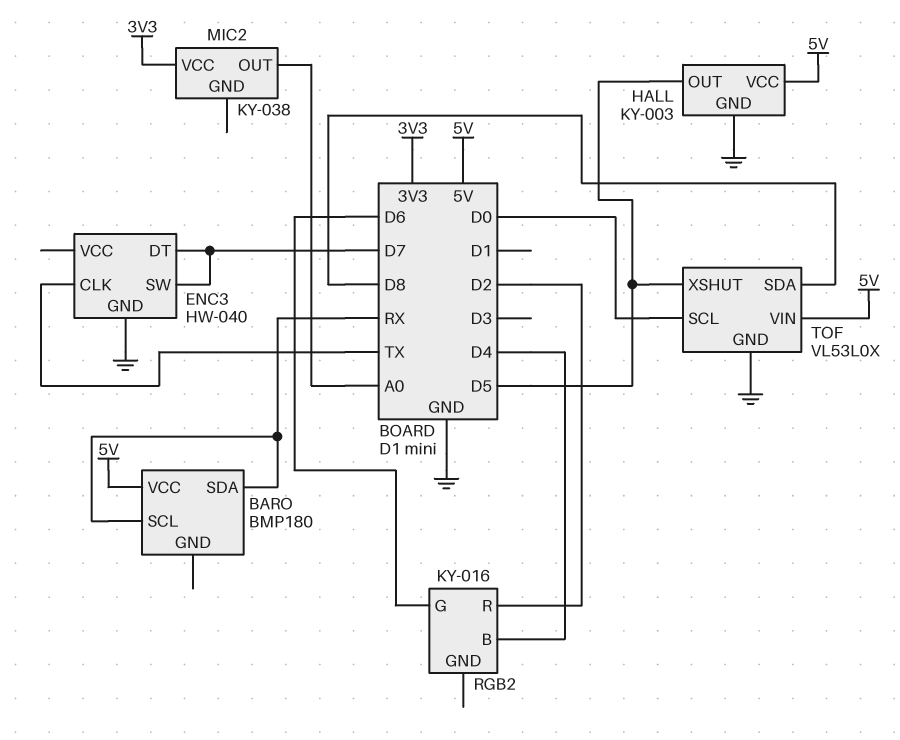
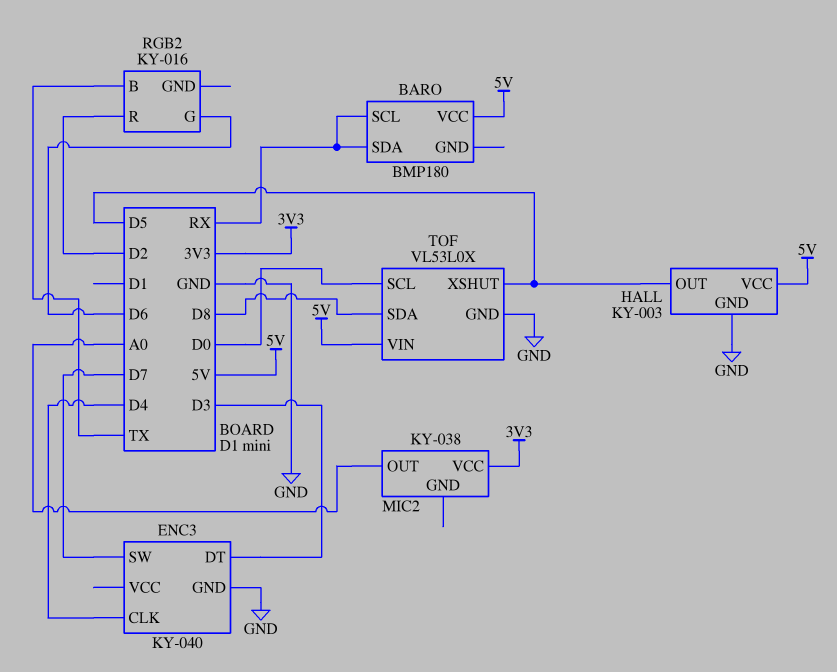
ENC3: HW-040 -> KY-040
ENC3 pin CLK: TX -> D4
ENC3 pin DT: D7 -> D3
RGB2 pin B: D4 -> TX

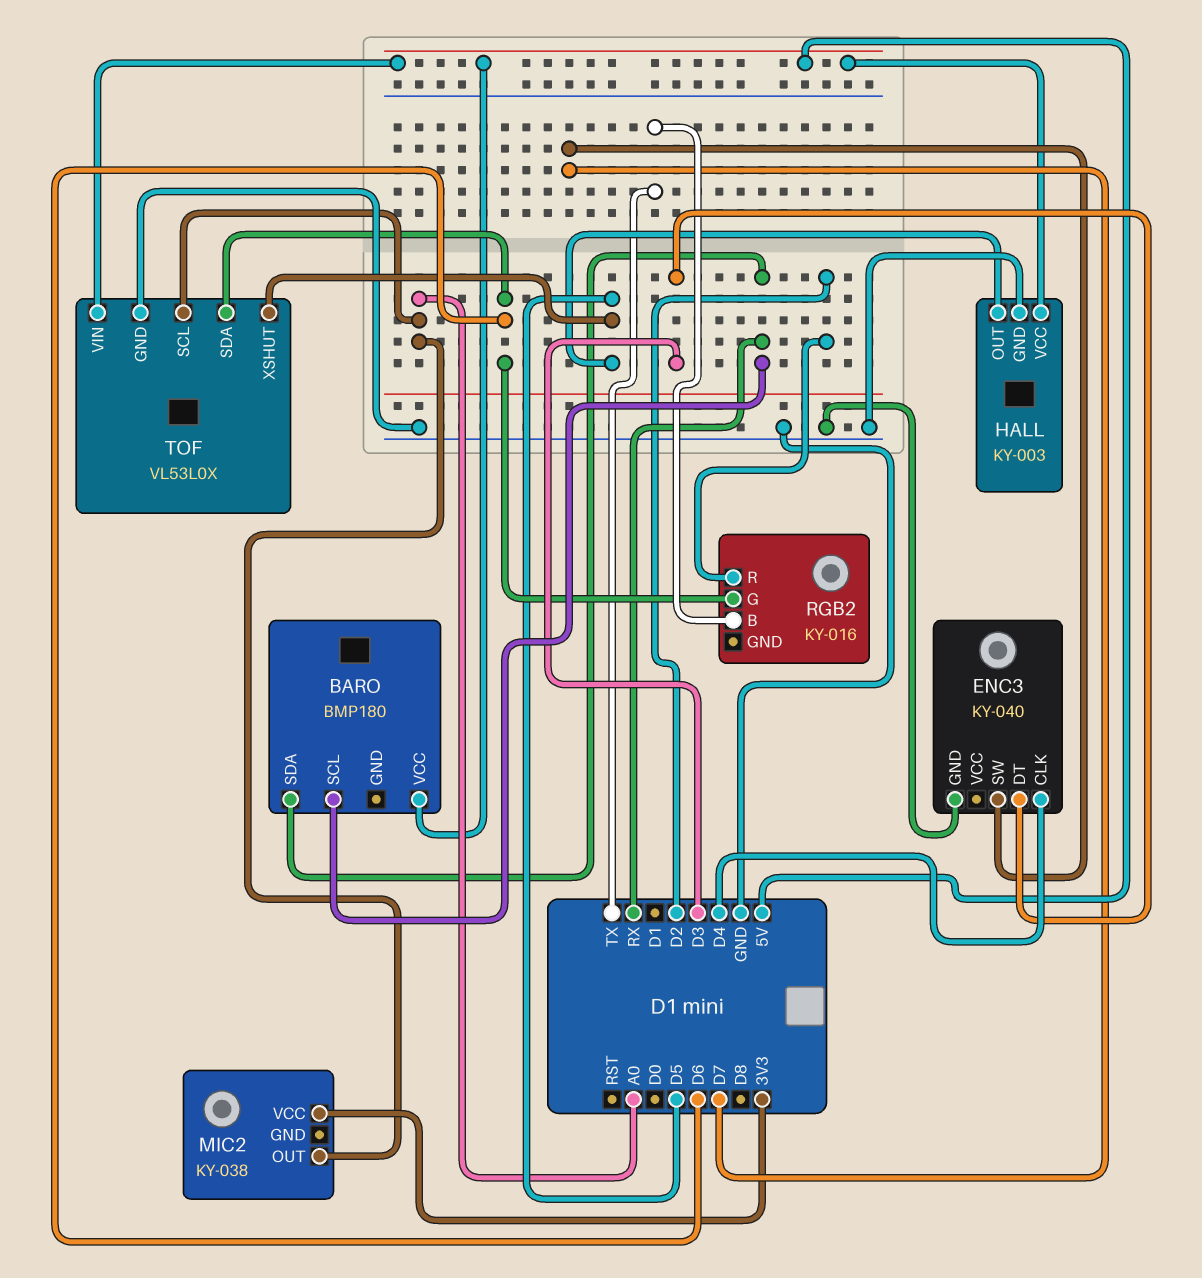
TOF pin SCL: D0 -> A0
TOF pin SDA: D8 -> D6

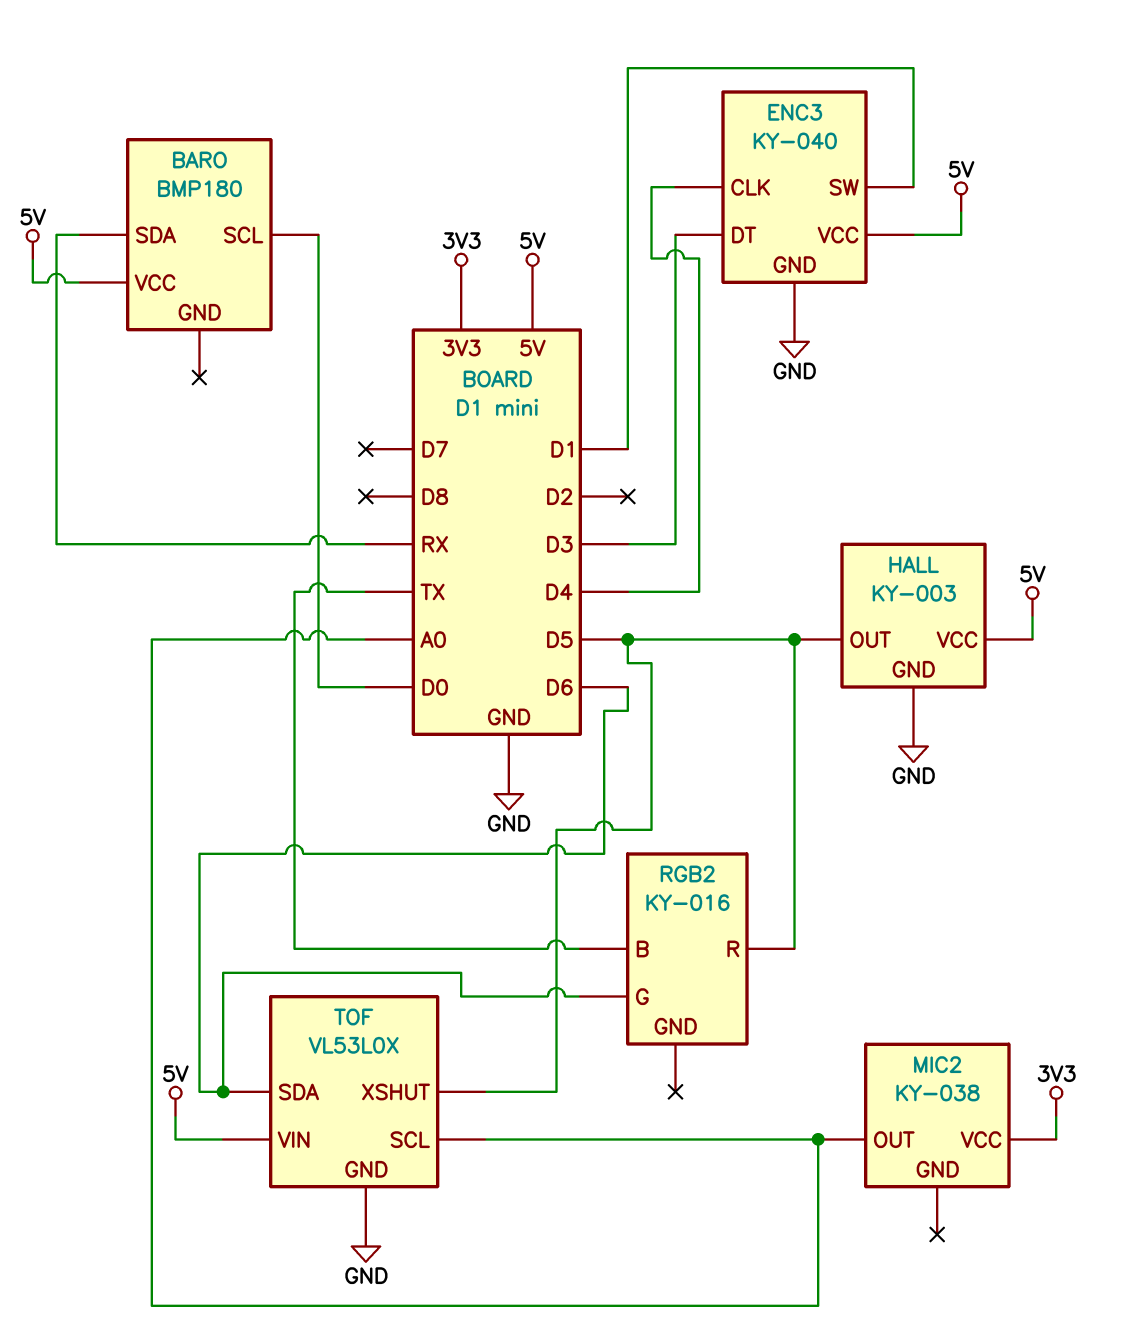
BARO pin SCL: RX -> D0
ENC3 pin SW: D7 -> D1
ENC3 pin VCC: none -> 5V
RGB2 pin R: D2 -> D5

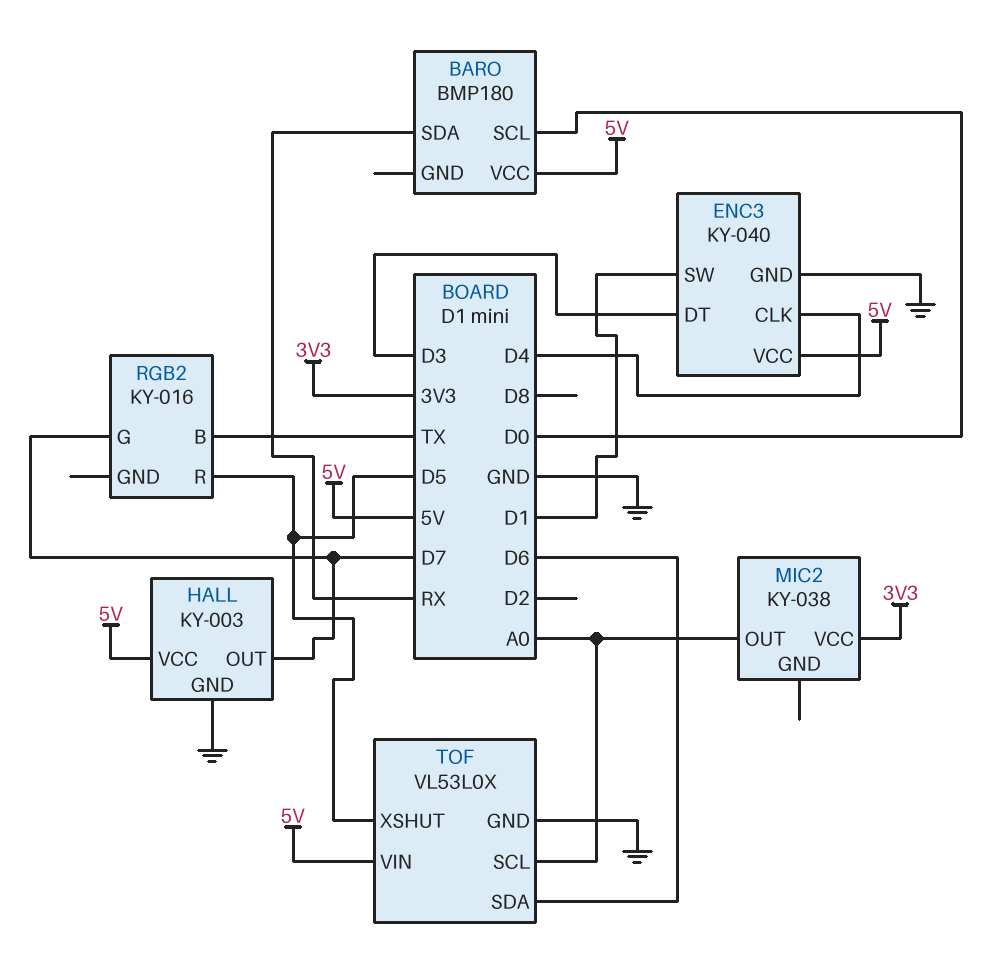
HALL pin OUT: D5 -> D7
RGB2 pin G: D6 -> D7

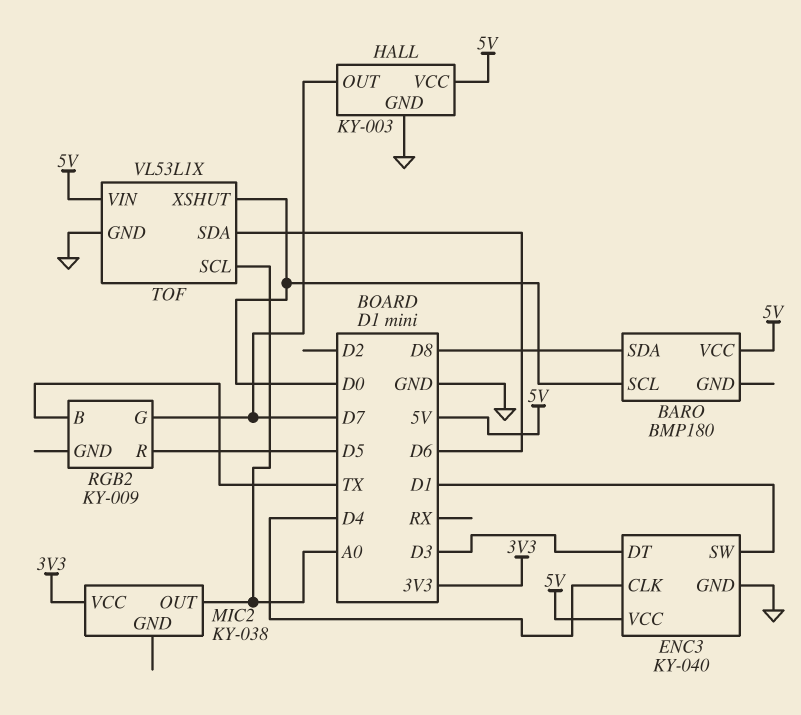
BARO pin SDA: RX -> D8
RGB2: KY-016 -> KY-009
TOF: VL53L0X -> VL53L1X
TOF pin XSHUT: D5 -> D0

